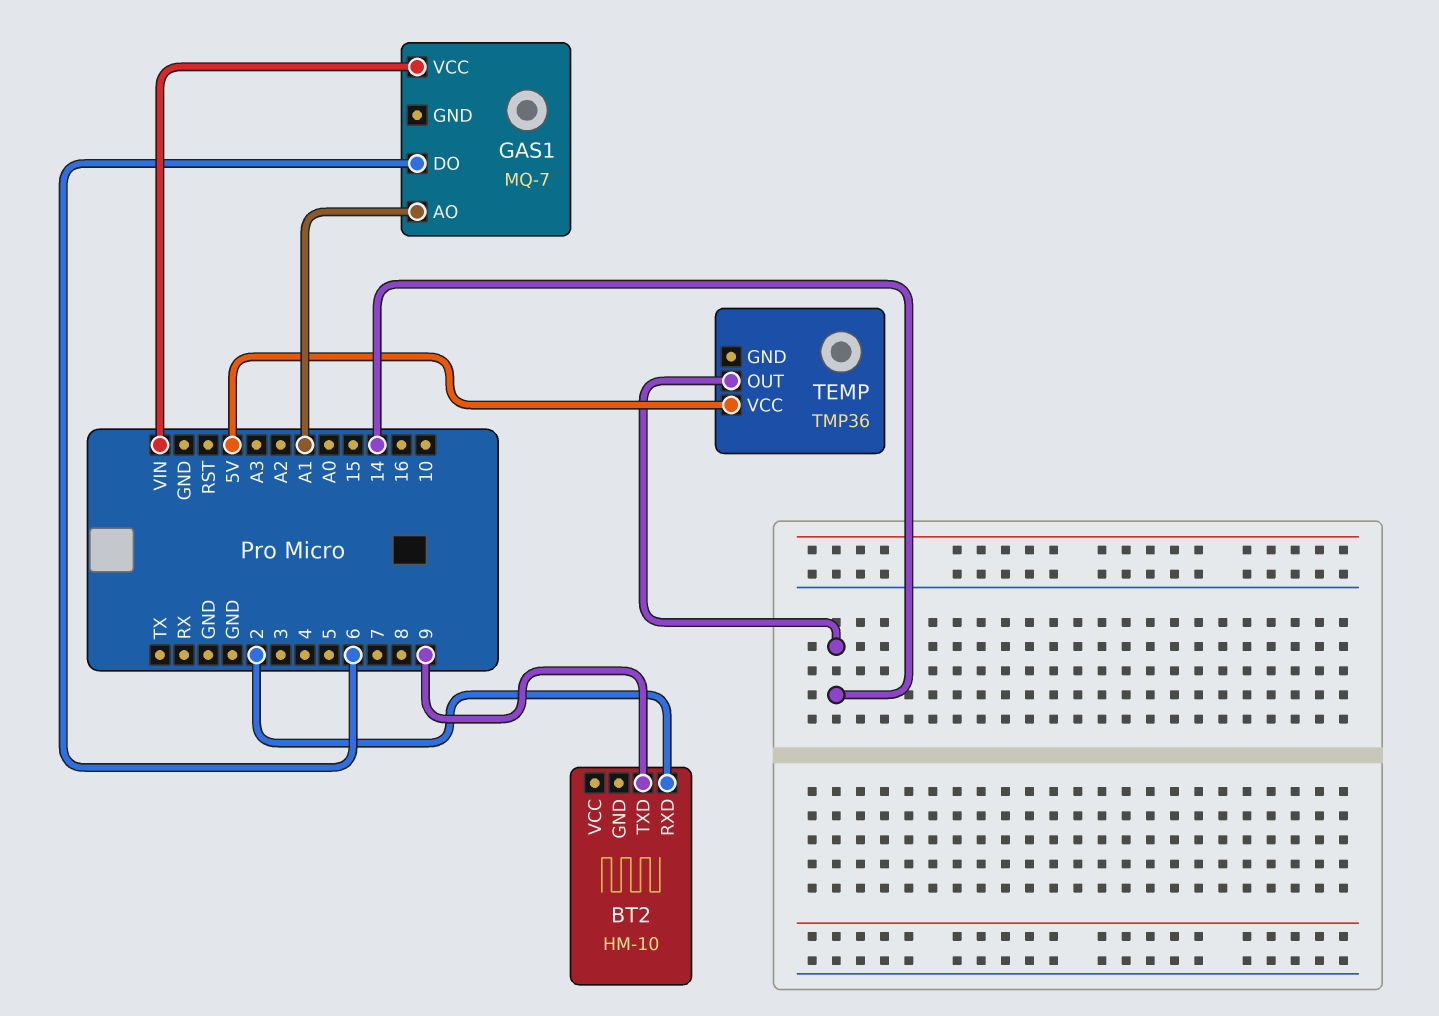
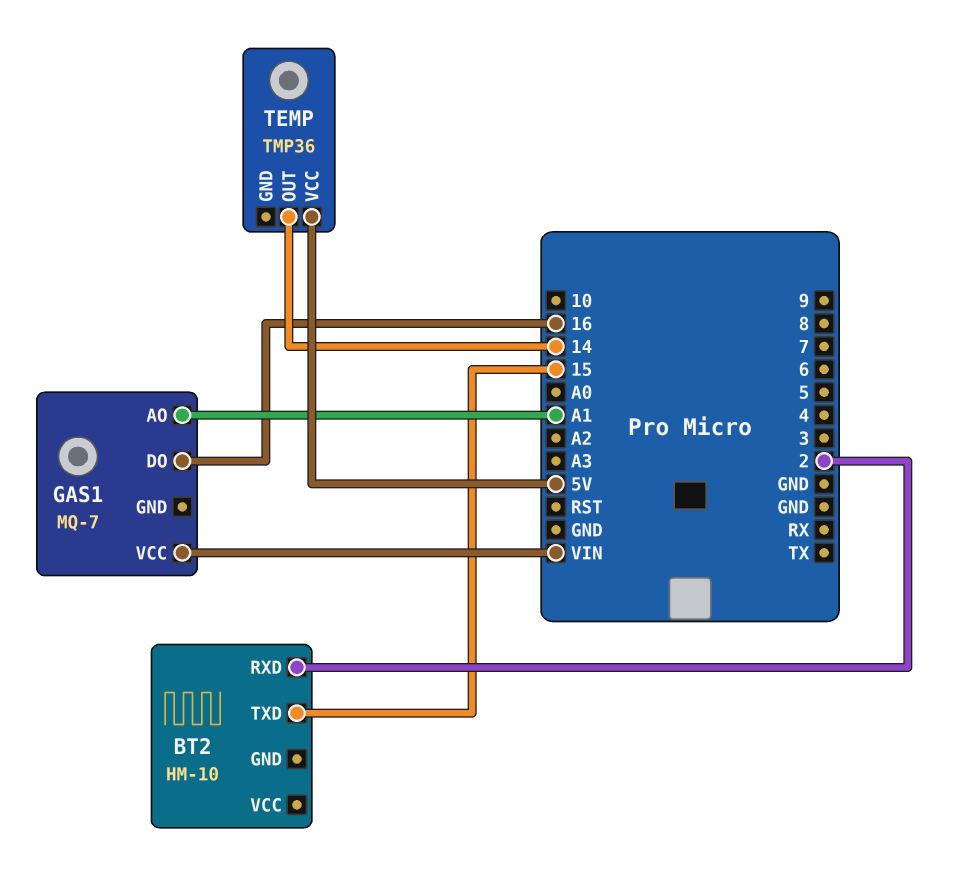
BT2 pin TXD: 9 -> 15
GAS1 pin DO: 6 -> 16

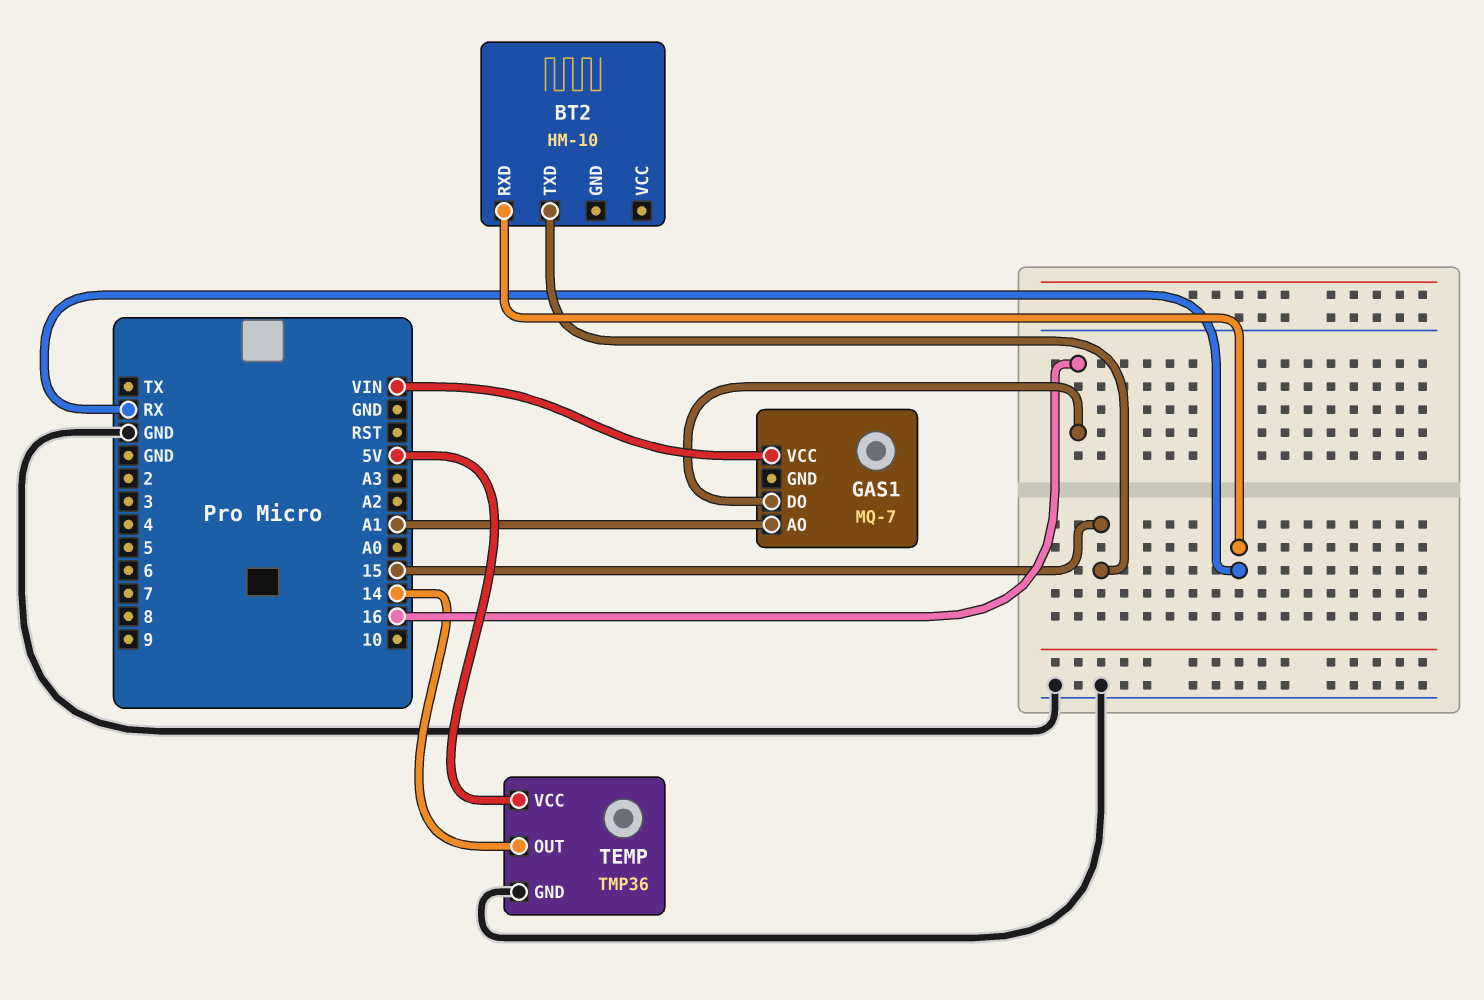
BT2 pin RXD: 2 -> RX
TEMP pin GND: none -> GND

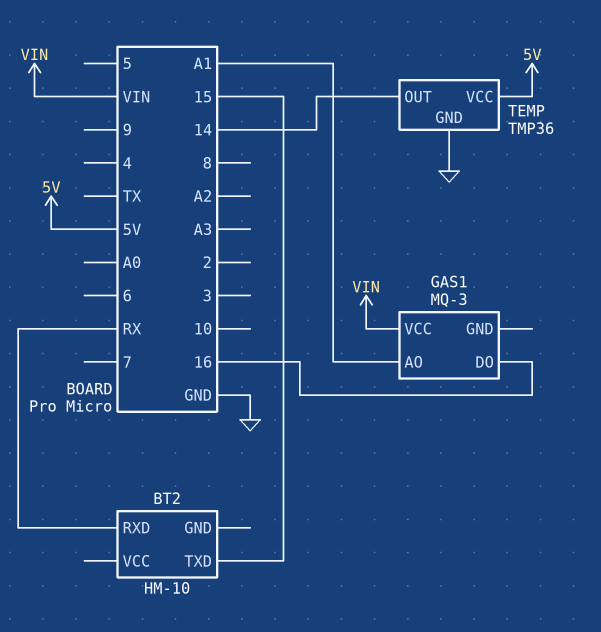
GAS1: MQ-7 -> MQ-3

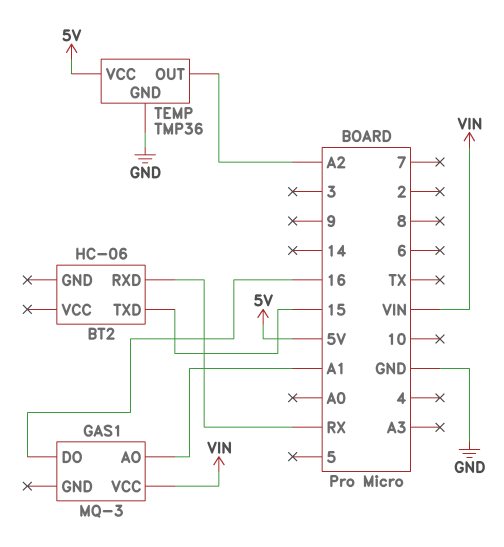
BT2: HM-10 -> HC-06
TEMP pin OUT: 14 -> A2

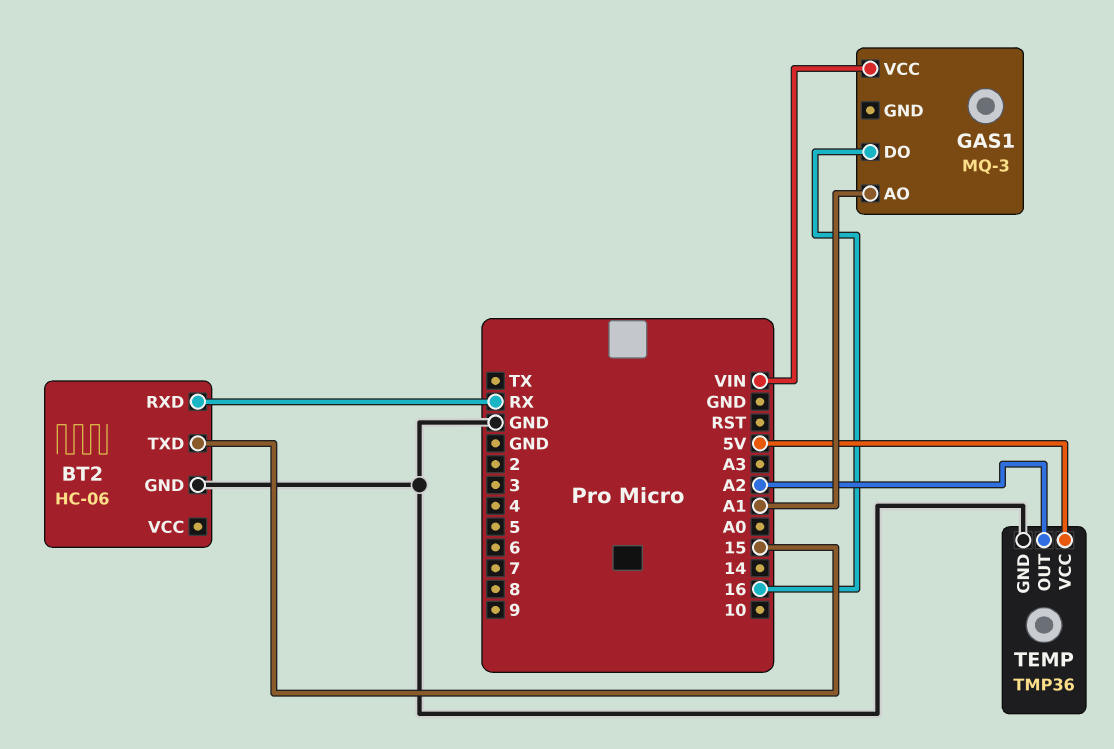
BT2 pin GND: none -> GND

